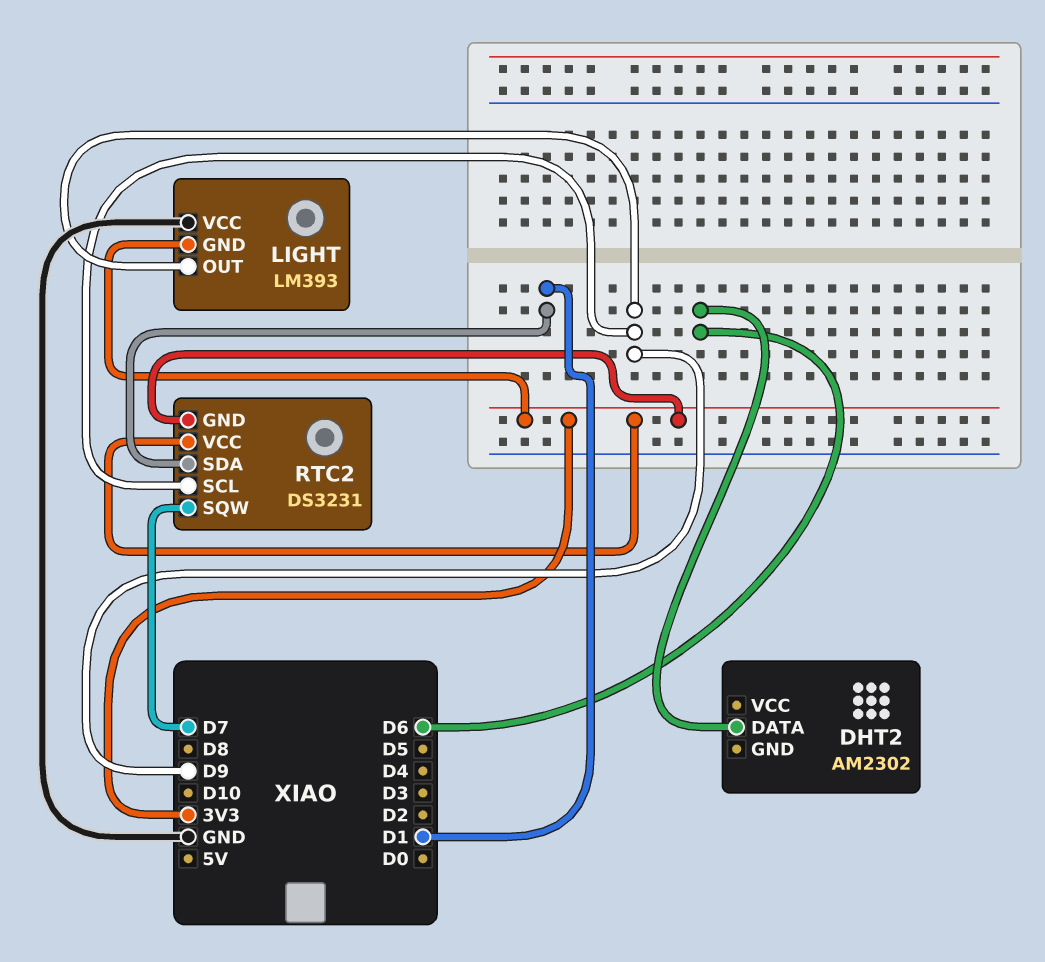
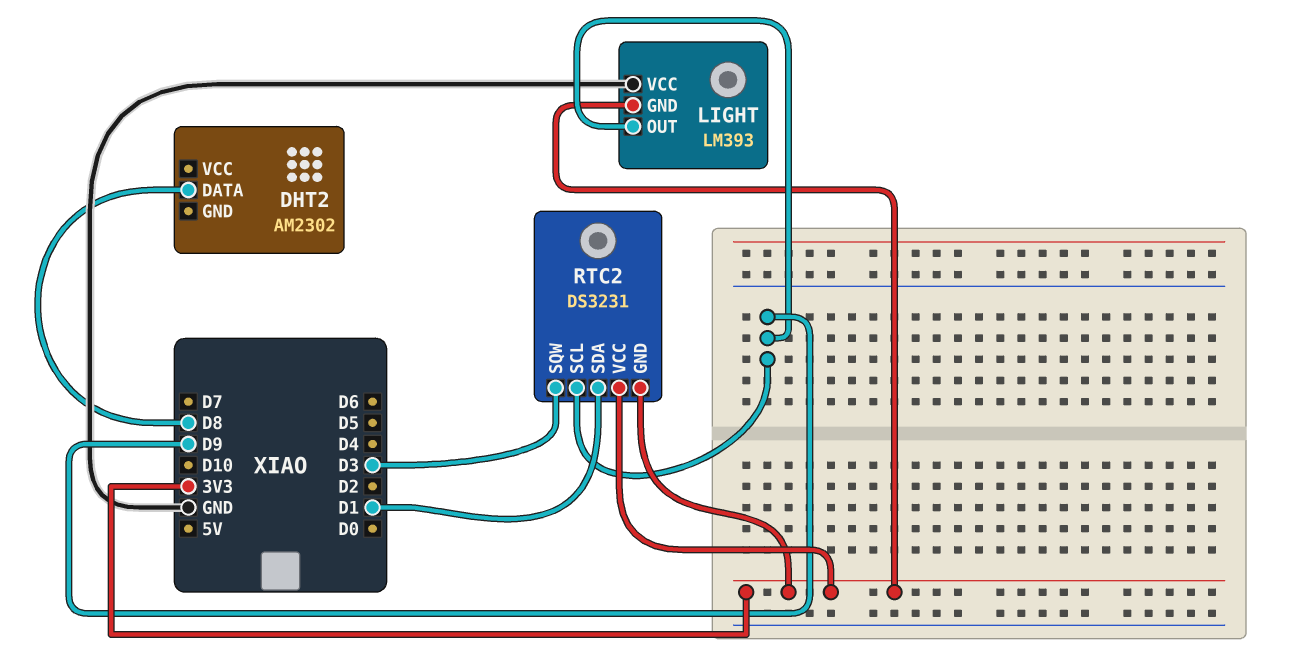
DHT2 pin DATA: D6 -> D8
RTC2 pin SQW: D7 -> D3

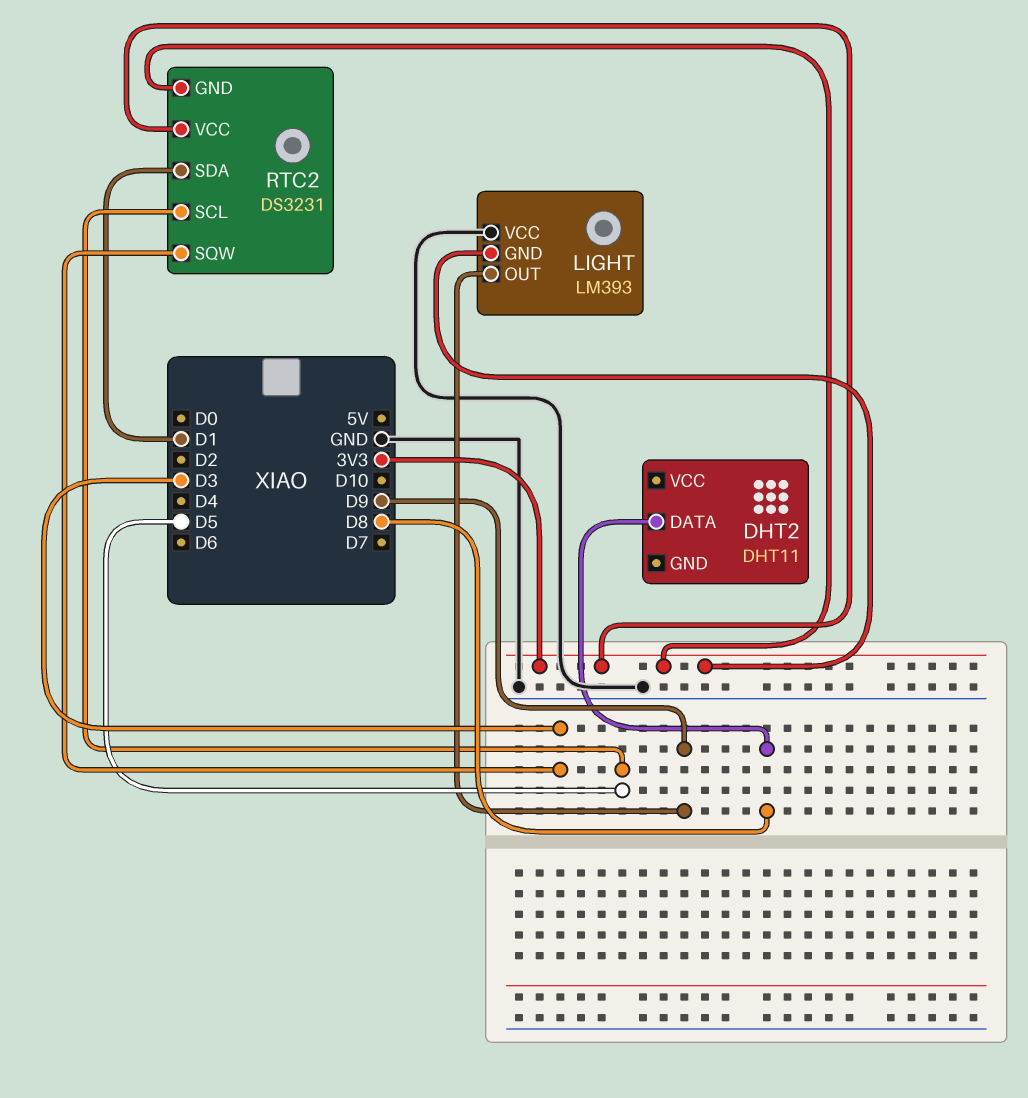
DHT2: AM2302 -> DHT11
RTC2 pin SCL: D9 -> D5

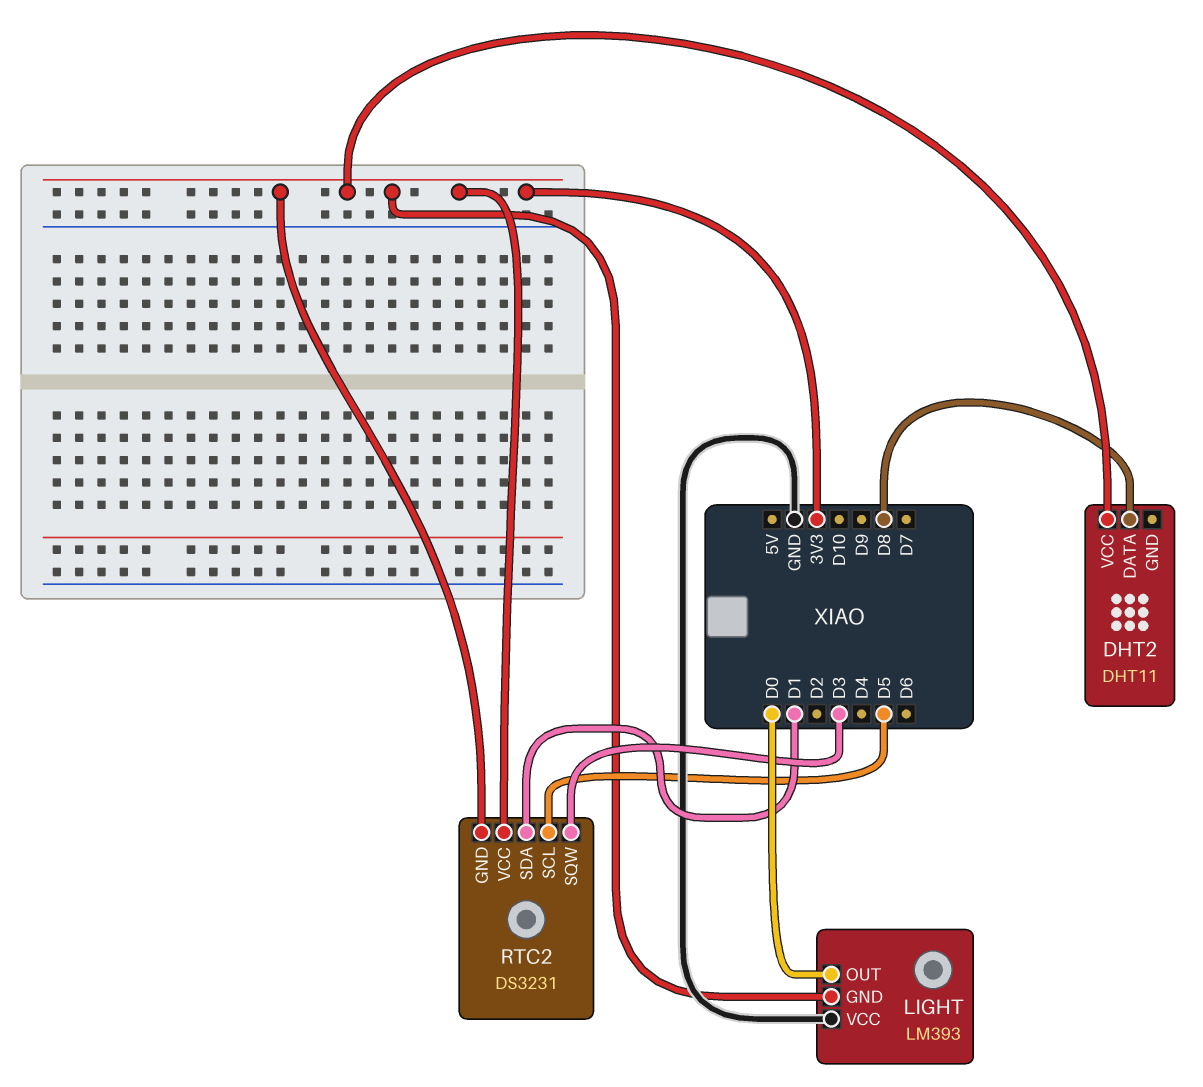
DHT2 pin VCC: none -> 3V3
LIGHT pin OUT: D9 -> D0

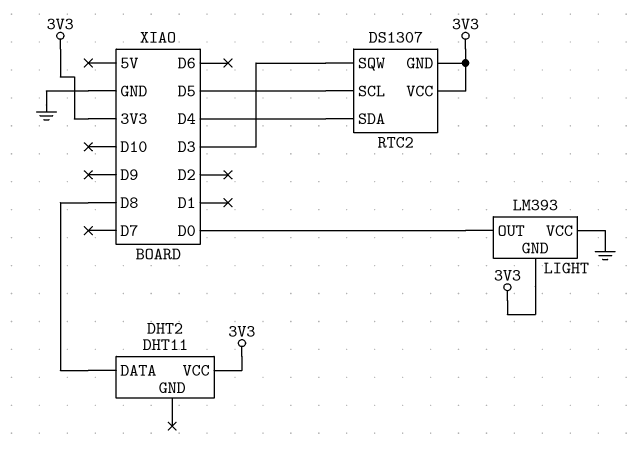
RTC2: DS3231 -> DS1307
RTC2 pin SDA: D1 -> D4

